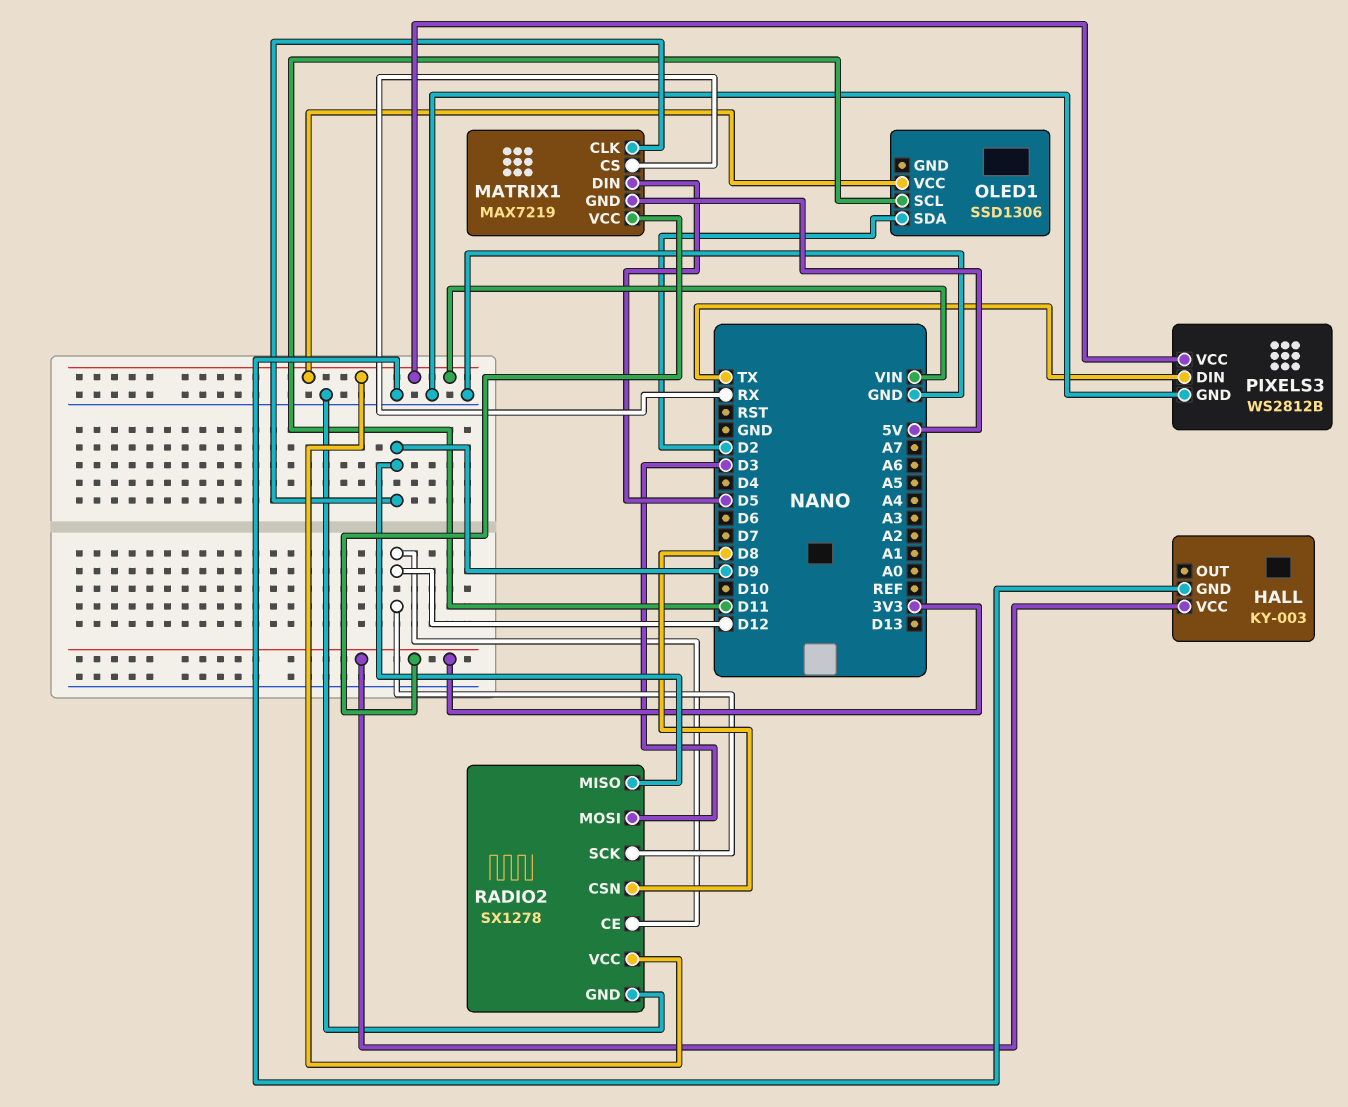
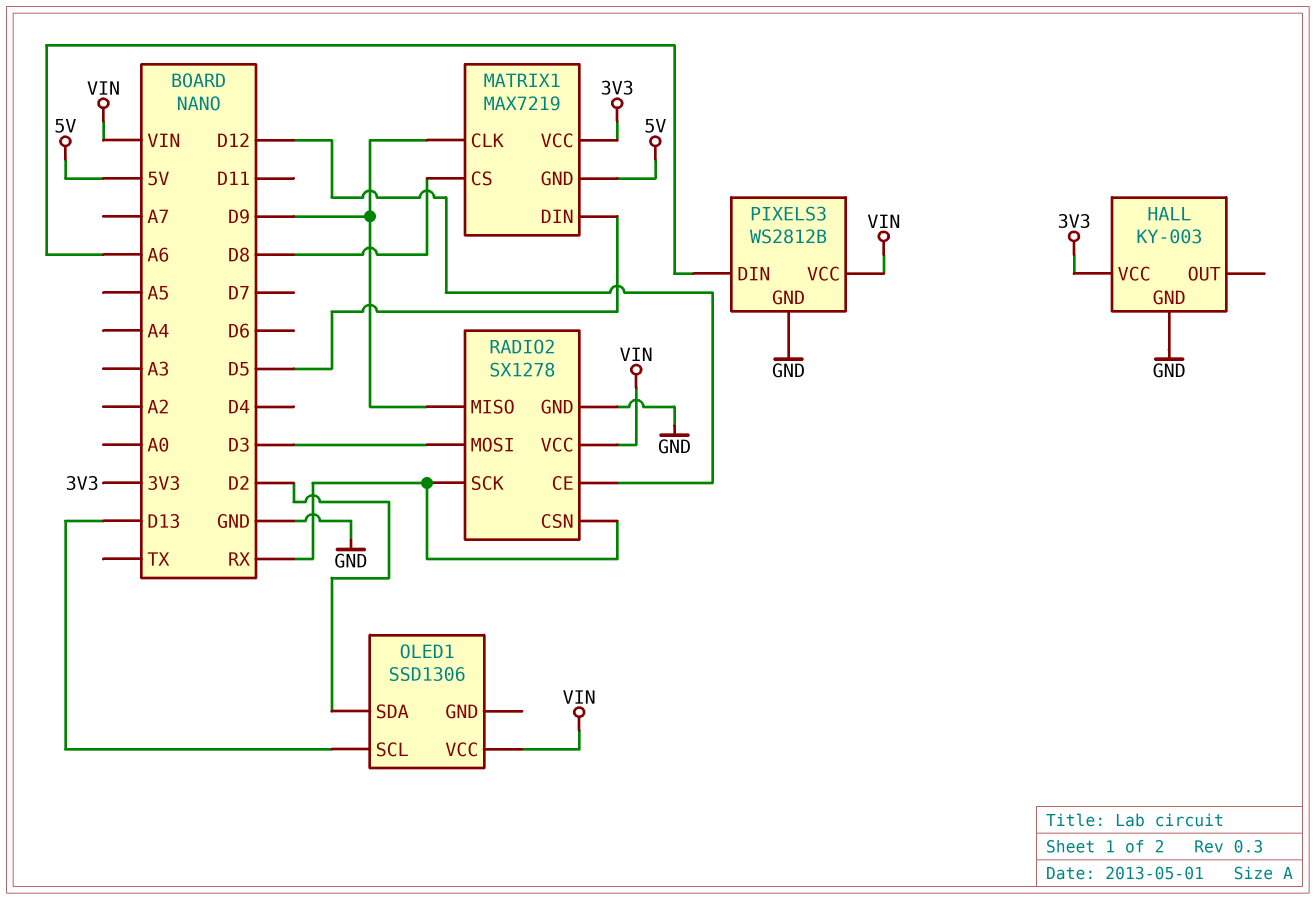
MATRIX1 pin CS: RX -> D8
OLED1 pin SCL: D11 -> D13
PIXELS3 pin DIN: TX -> A6
RADIO2 pin CSN: D8 -> RX
RADIO2 pin SCK: D12 -> RX

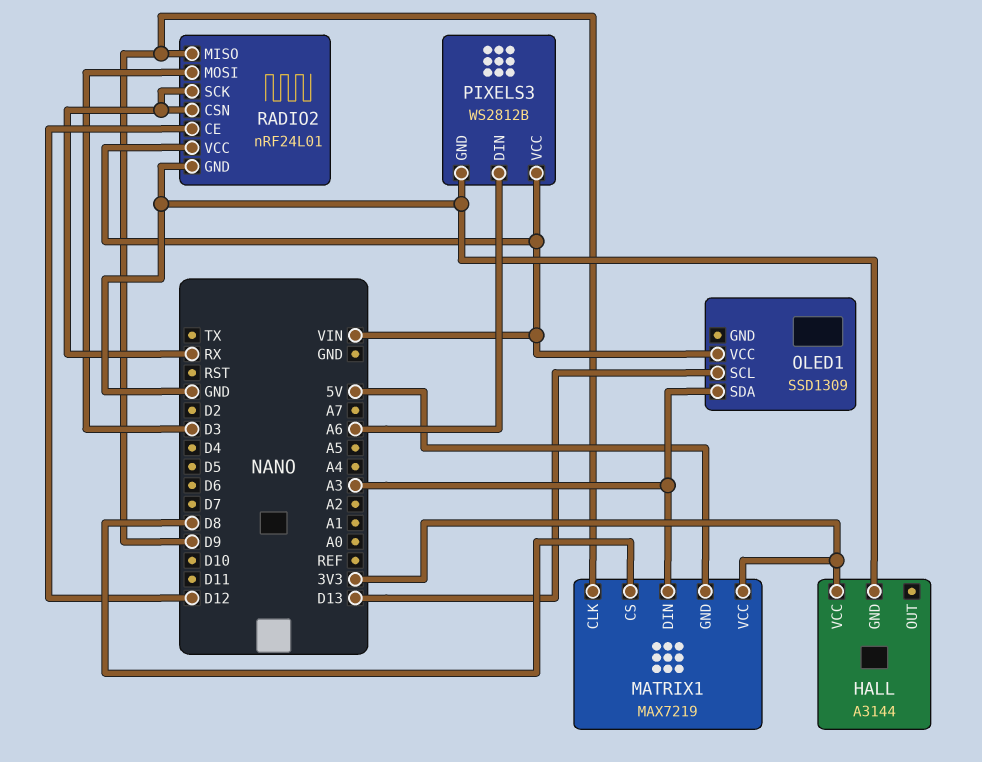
HALL: KY-003 -> A3144
MATRIX1 pin DIN: D5 -> A3
OLED1: SSD1306 -> SSD1309
OLED1 pin SDA: D2 -> A3
RADIO2: SX1278 -> nRF24L01

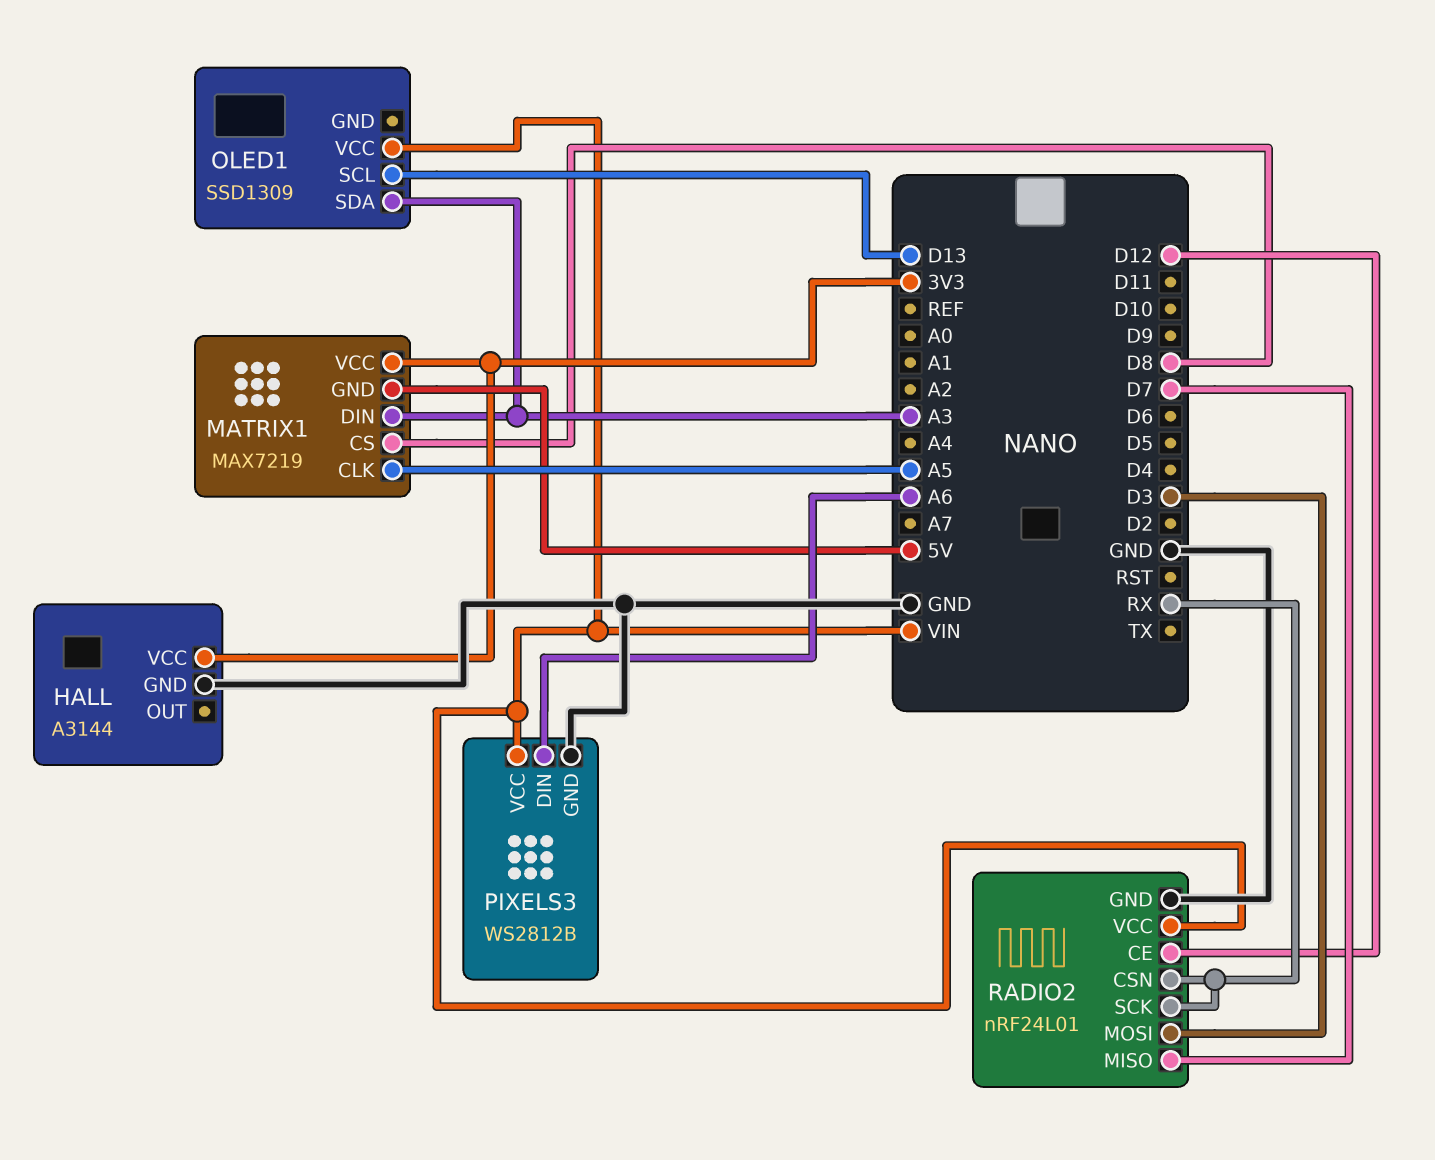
MATRIX1 pin CLK: D9 -> A5
RADIO2 pin MISO: D9 -> D7

